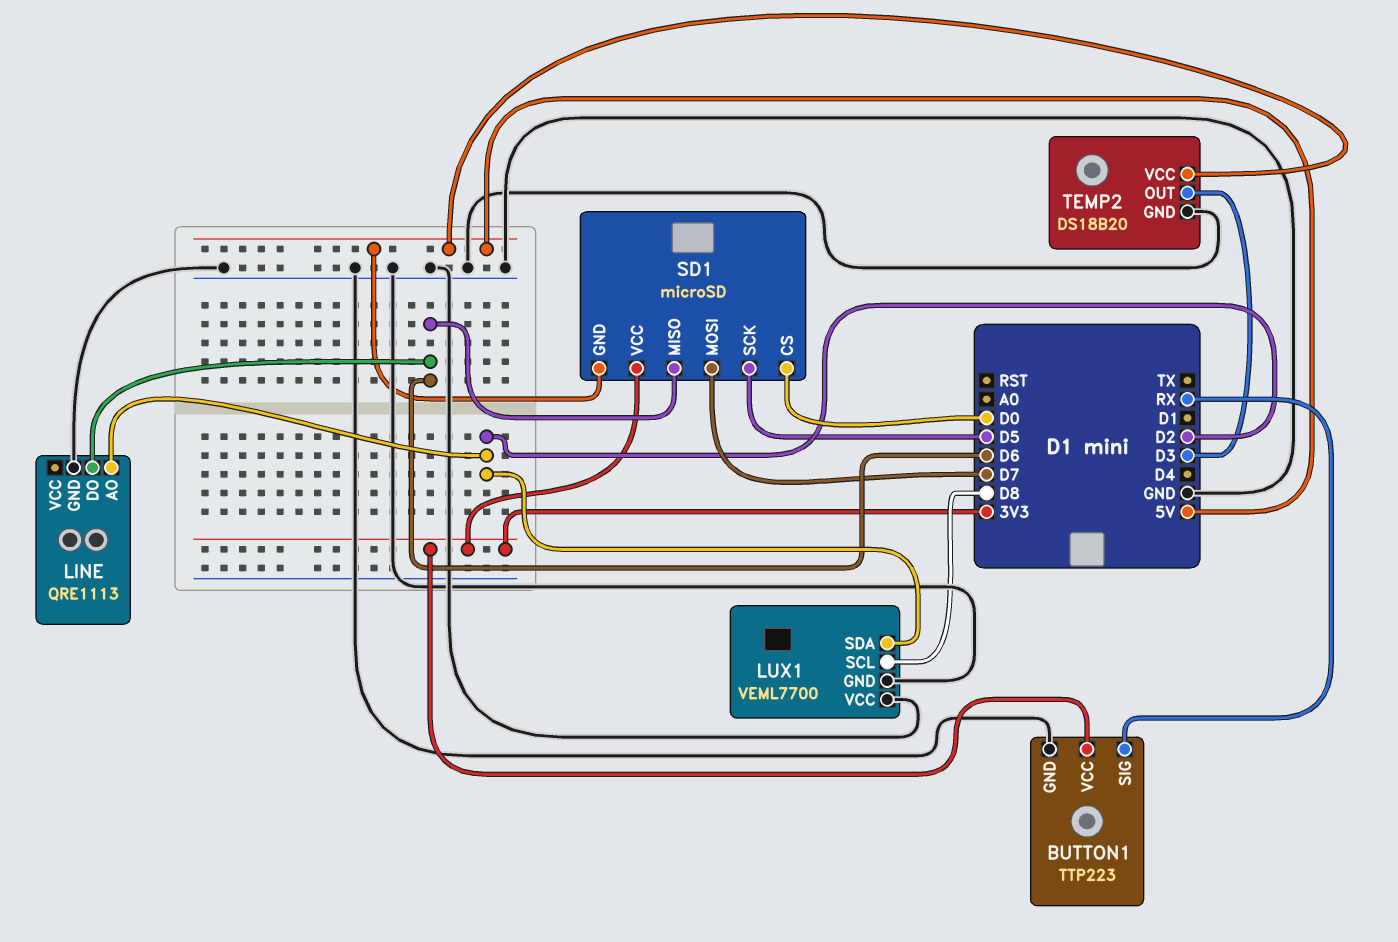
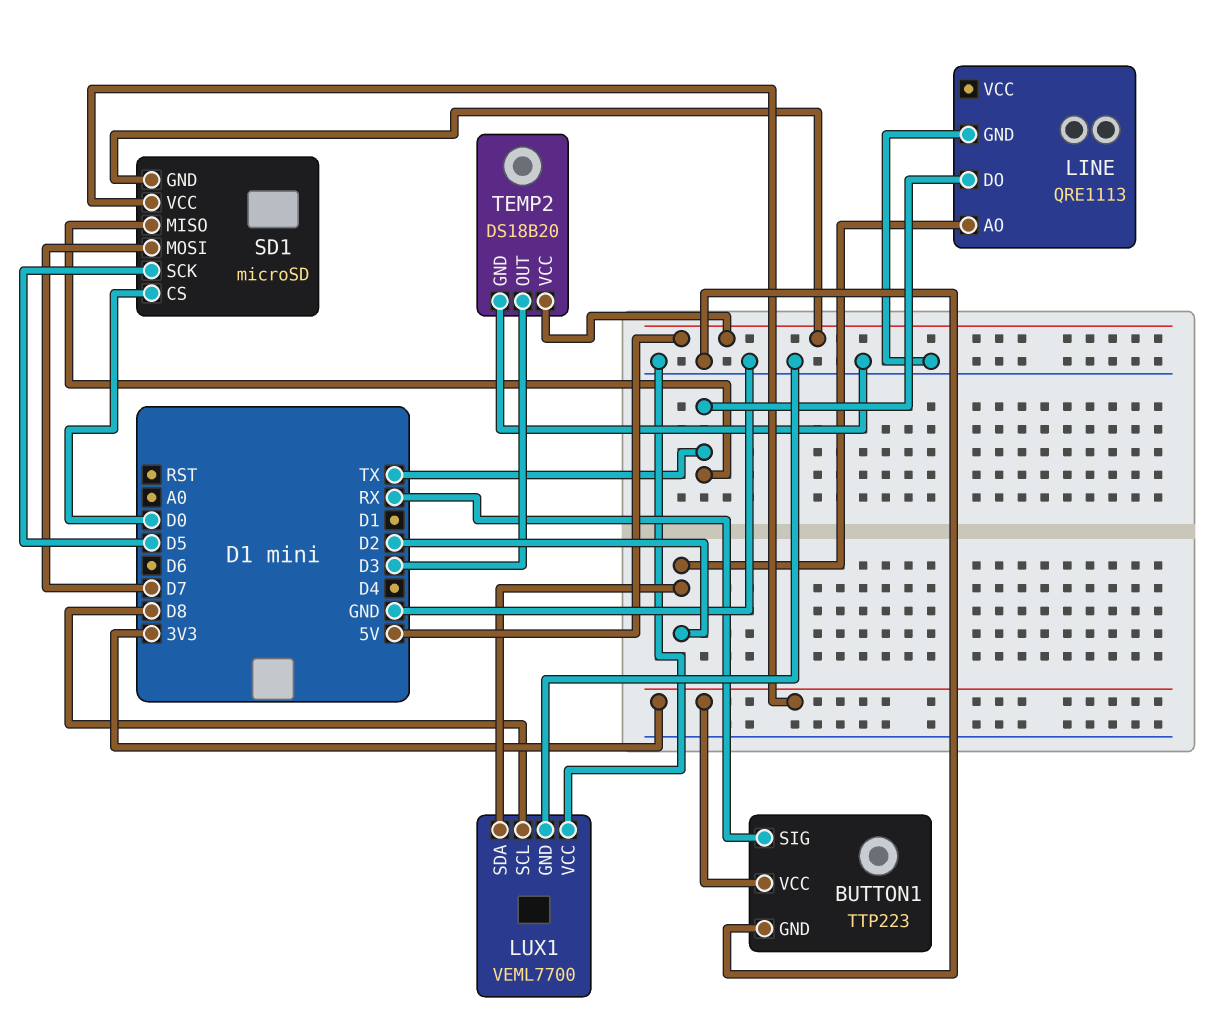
LINE pin DO: D6 -> TX
SD1 pin MISO: D6 -> TX

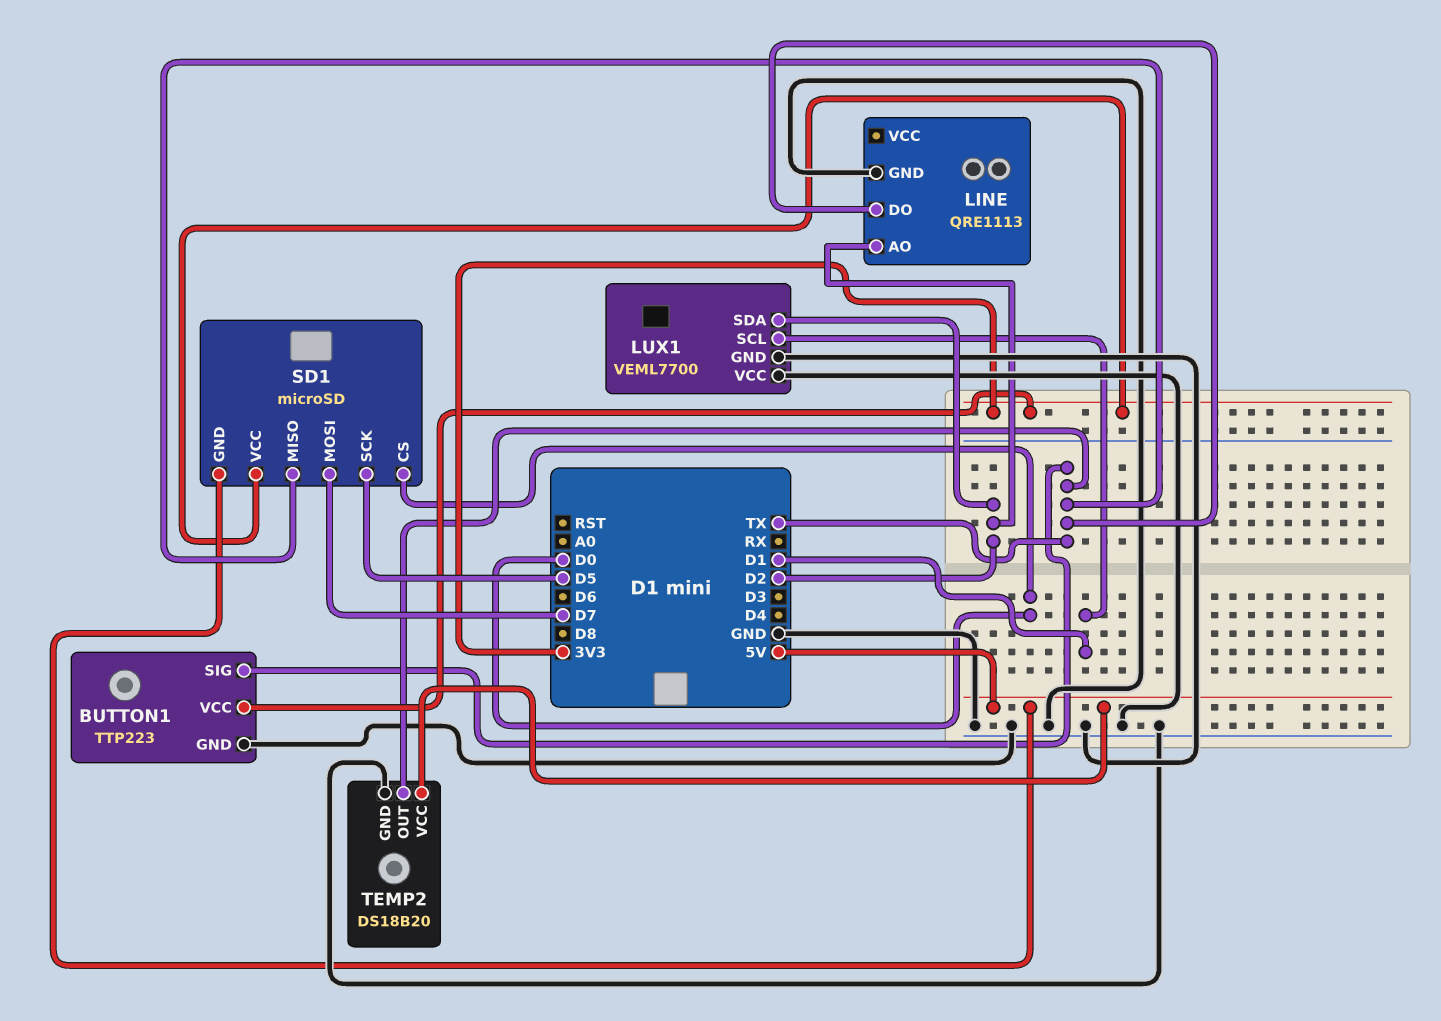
BUTTON1 pin SIG: RX -> TX
LUX1 pin SCL: D8 -> D1
TEMP2 pin OUT: D3 -> TX

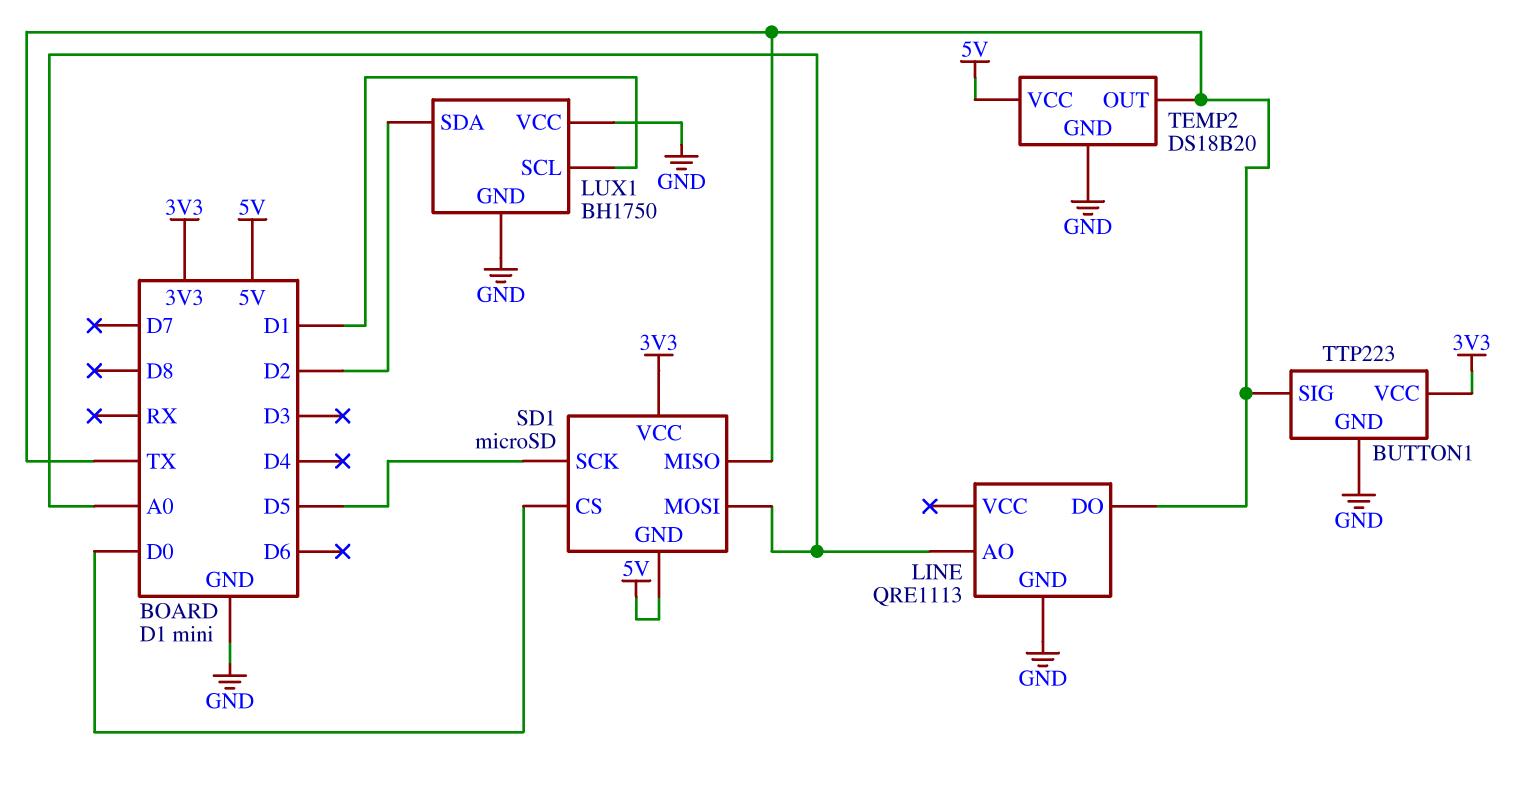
LINE pin AO: D2 -> A0
LUX1: VEML7700 -> BH1750
SD1 pin MOSI: D7 -> A0

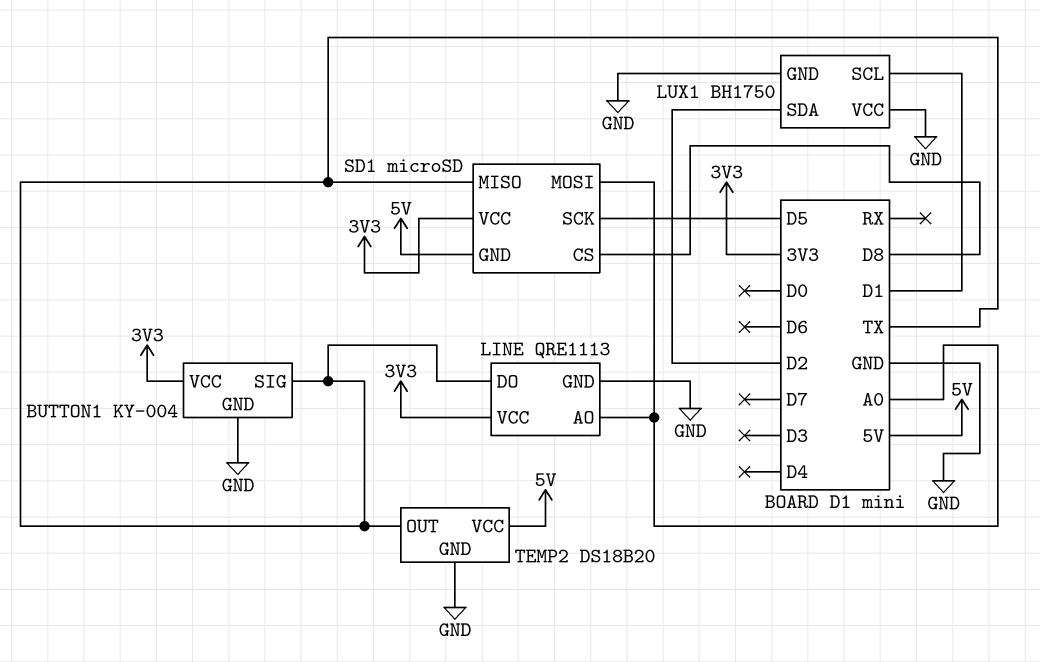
BUTTON1: TTP223 -> KY-004
LINE pin VCC: none -> 3V3
SD1 pin CS: D0 -> D8

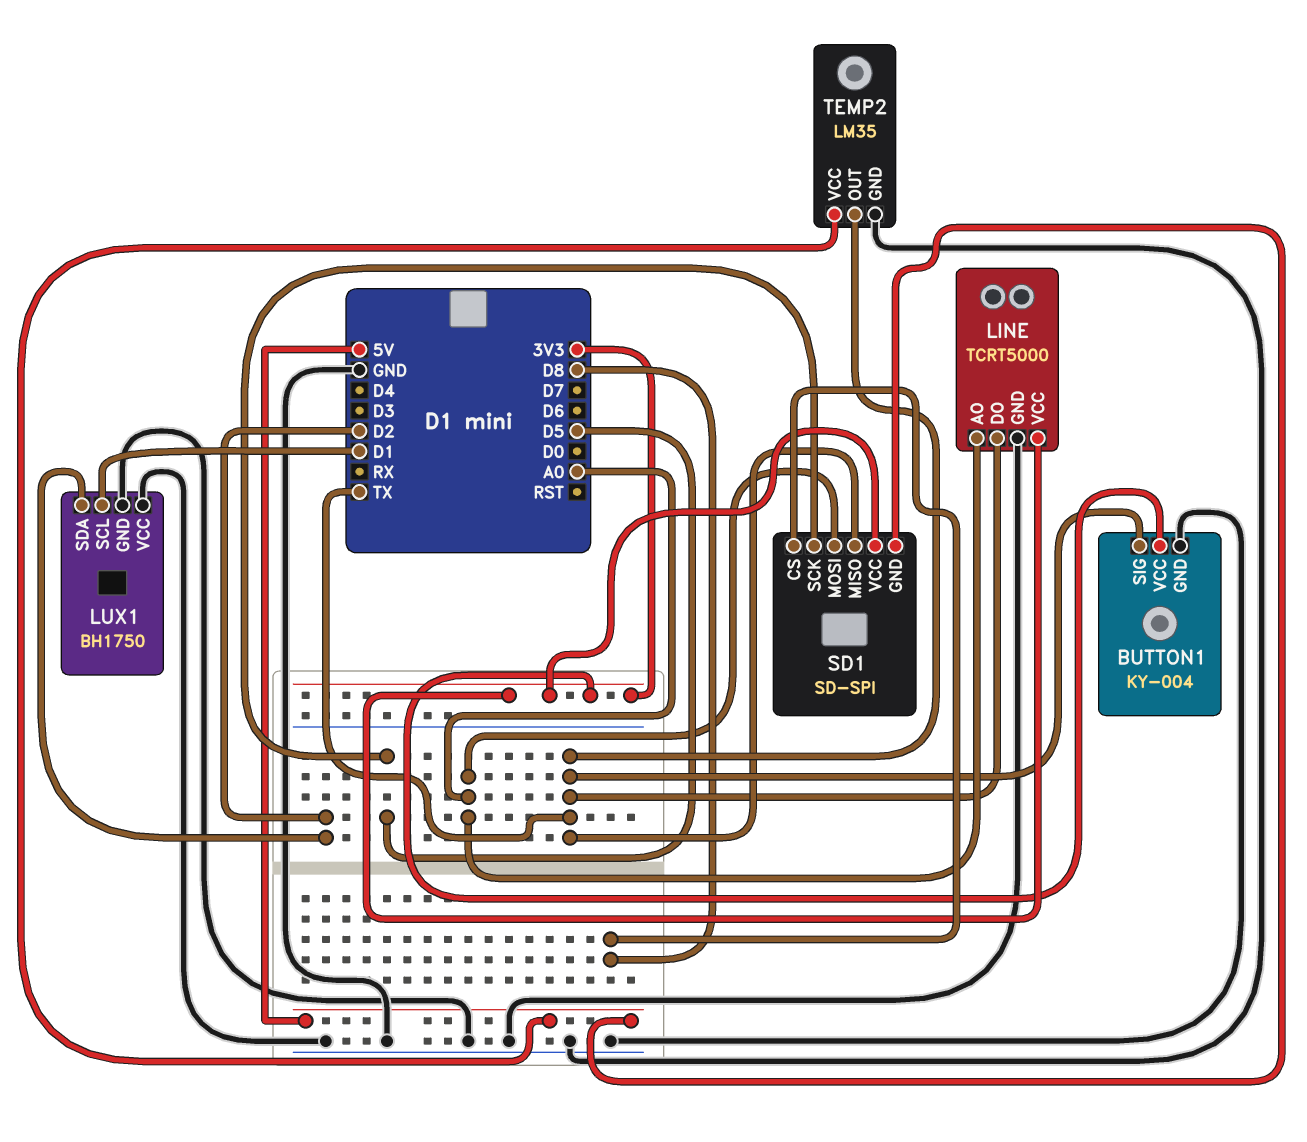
LINE: QRE1113 -> TCRT5000
SD1: microSD -> SD-SPI
TEMP2: DS18B20 -> LM35

